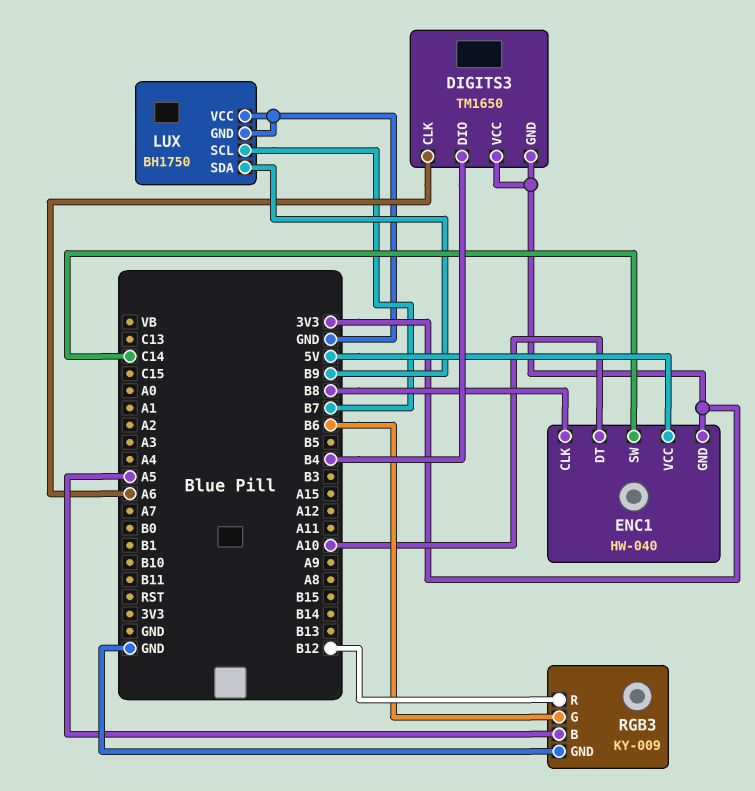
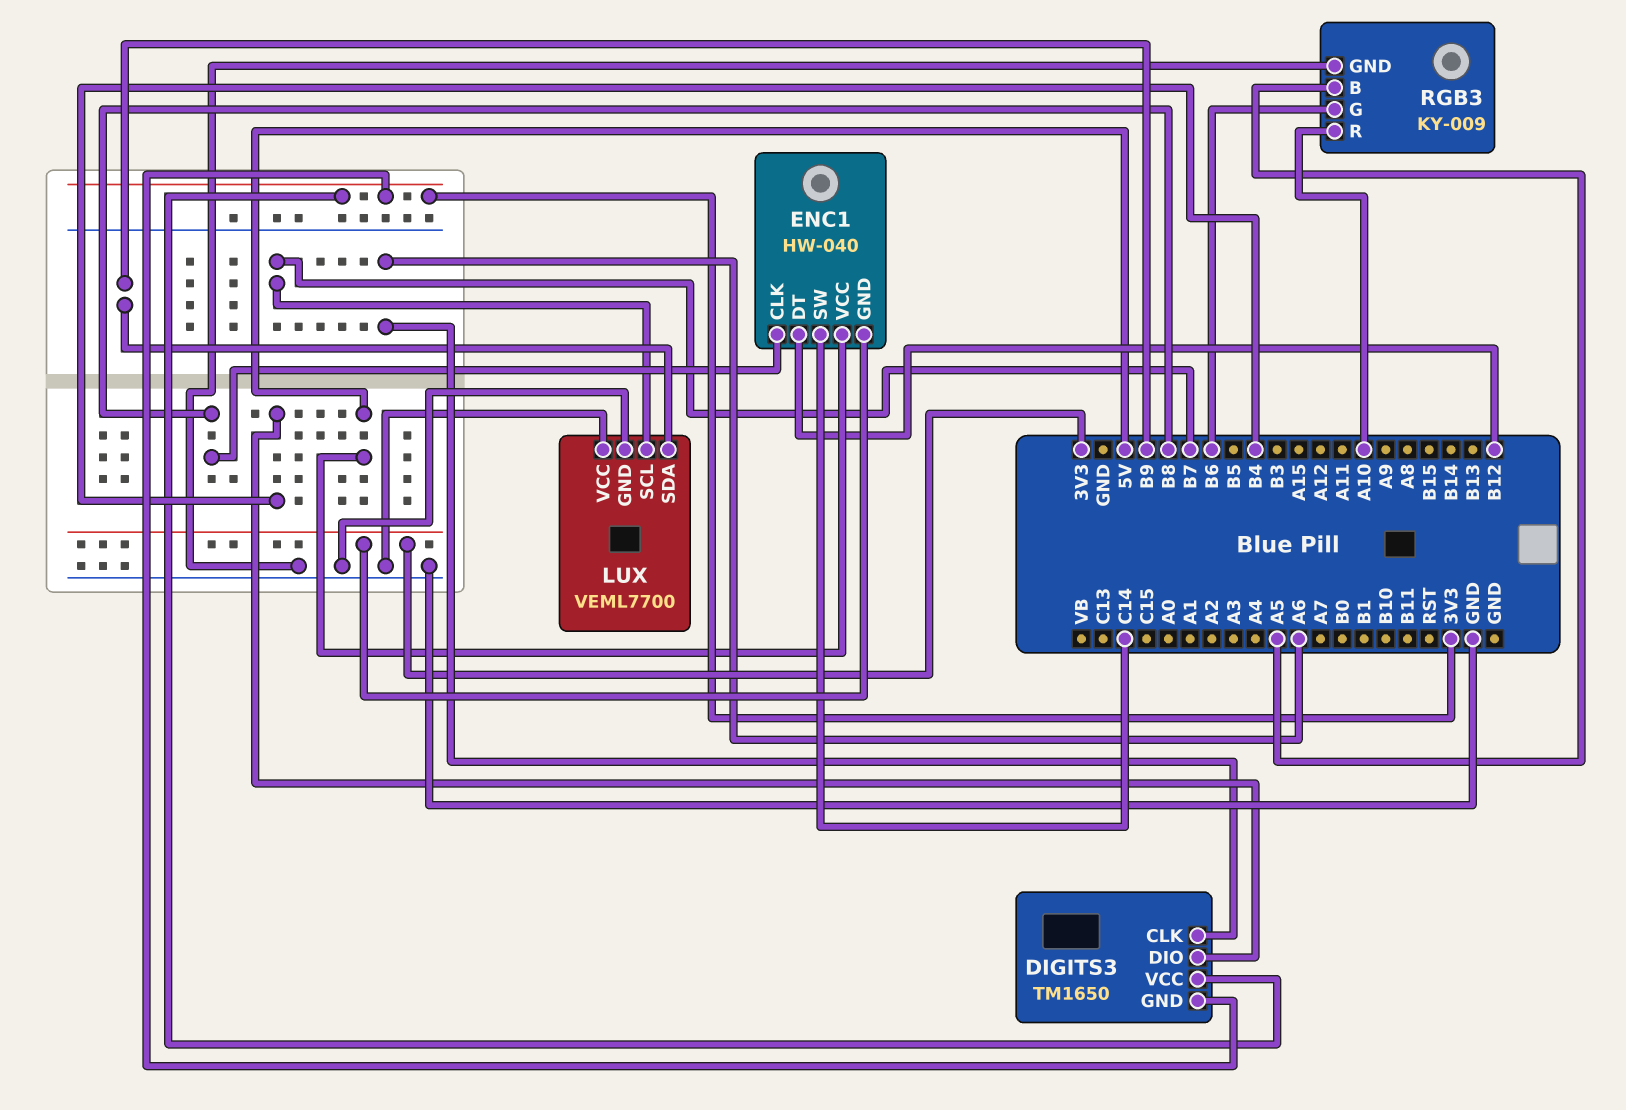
ENC1 pin DT: A10 -> B12
LUX: BH1750 -> VEML7700
RGB3 pin R: B12 -> A10

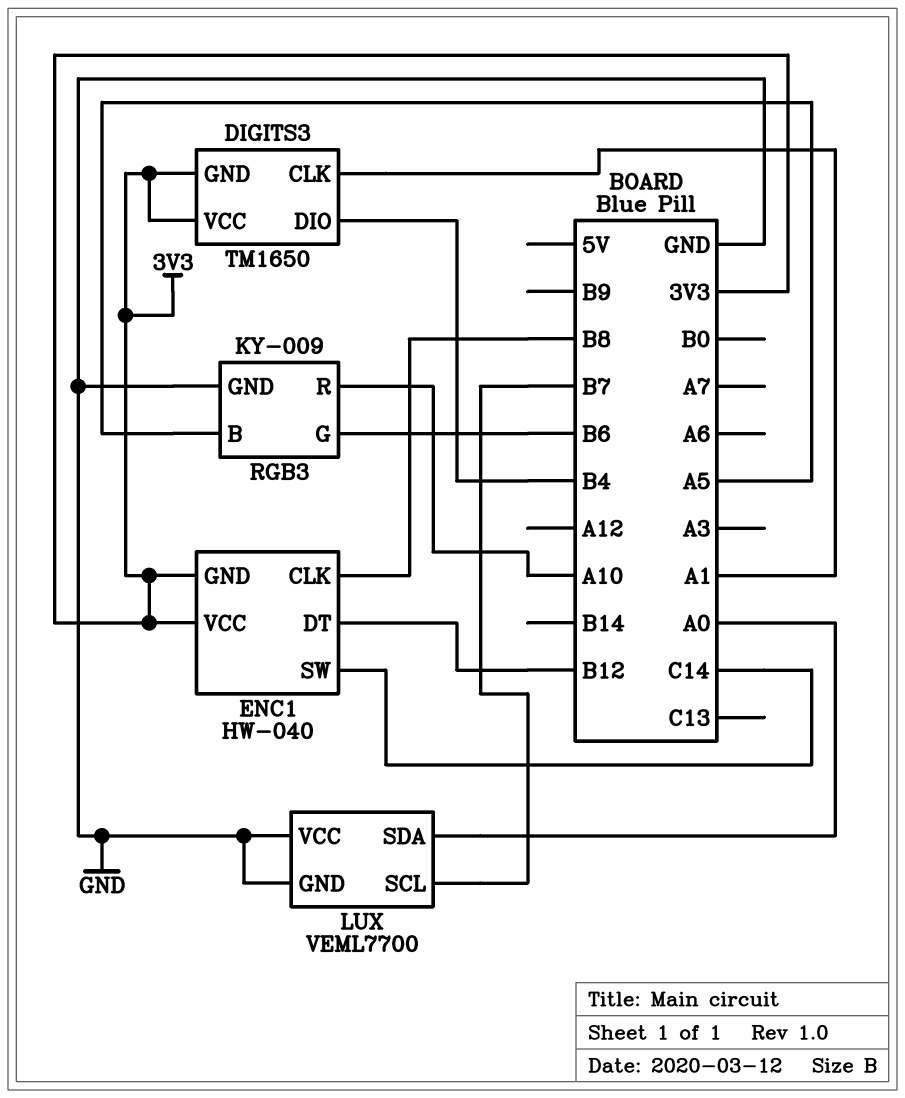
DIGITS3 pin CLK: A6 -> A1
ENC1 pin VCC: 5V -> 3V3
LUX pin SDA: B9 -> A0

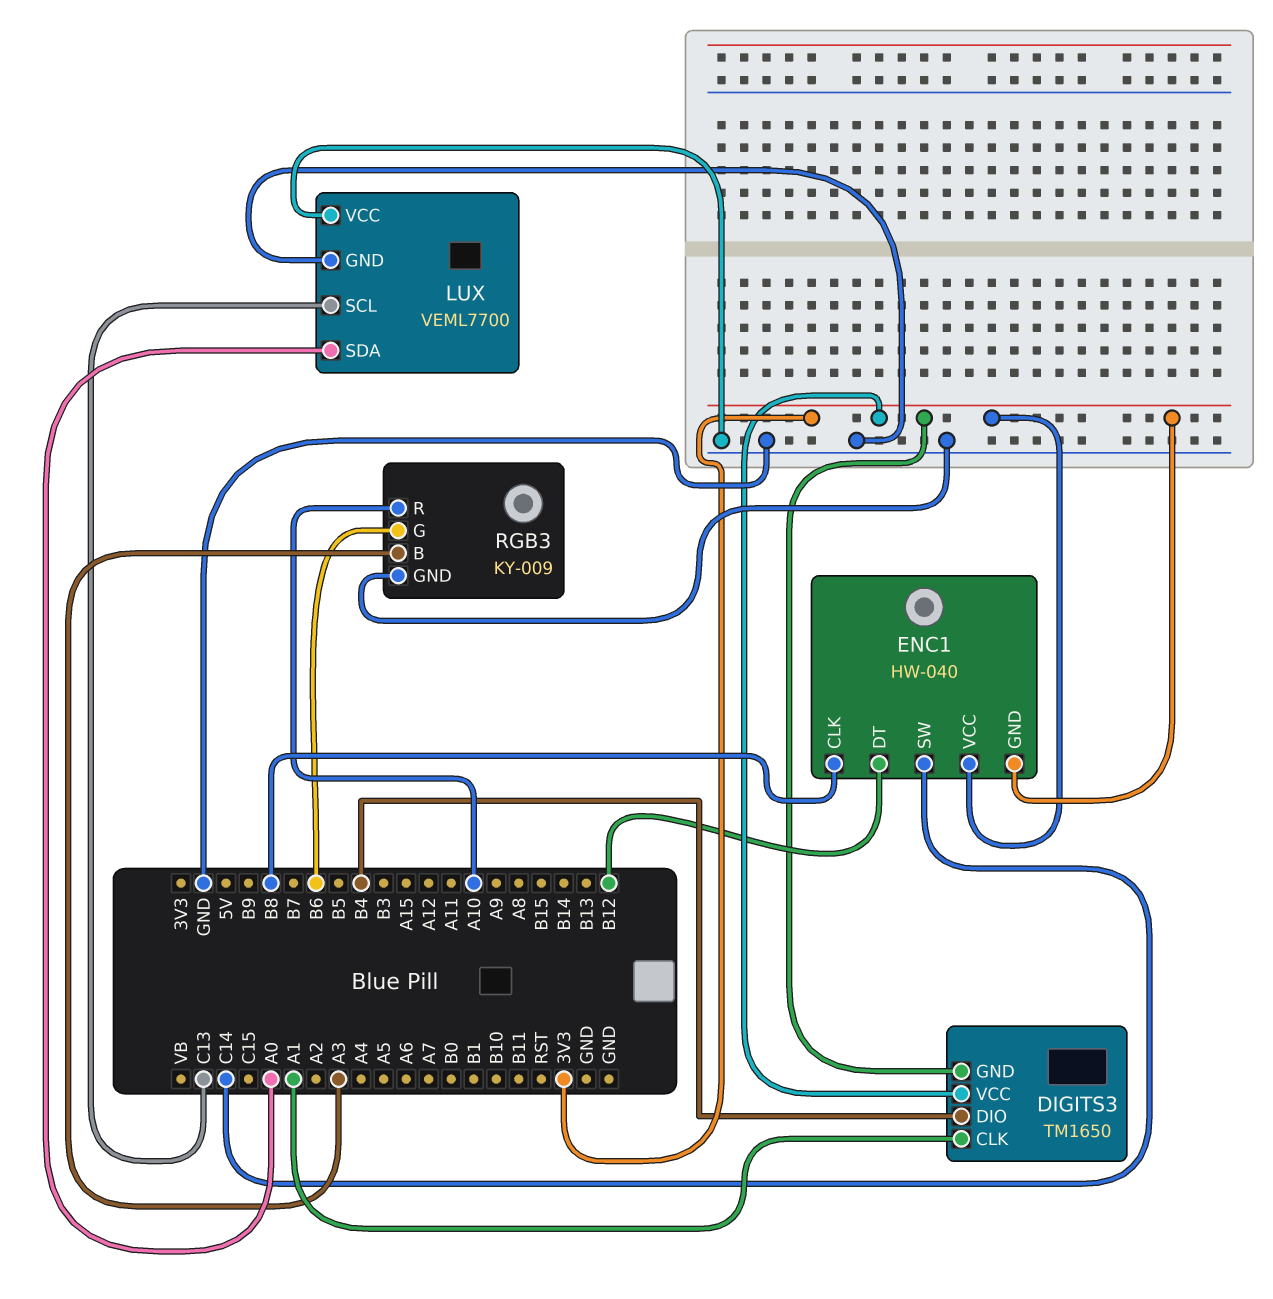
LUX pin SCL: B7 -> C13
RGB3 pin B: A5 -> A3

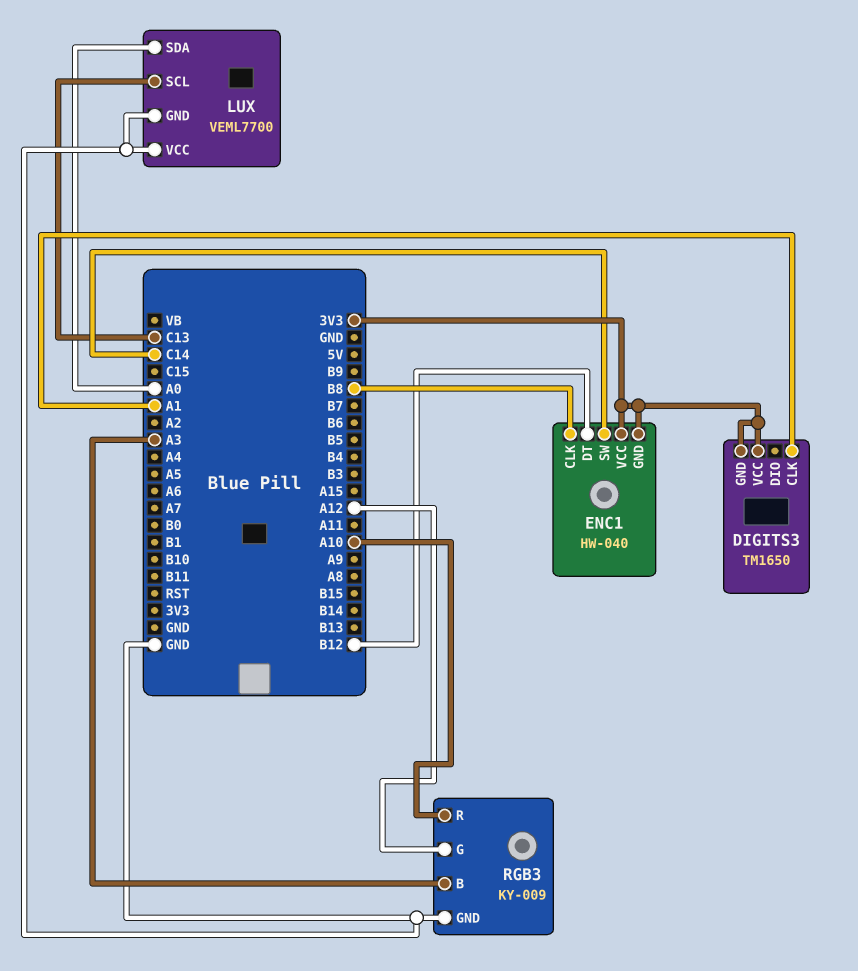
DIGITS3 pin DIO: B4 -> none
RGB3 pin G: B6 -> A12

